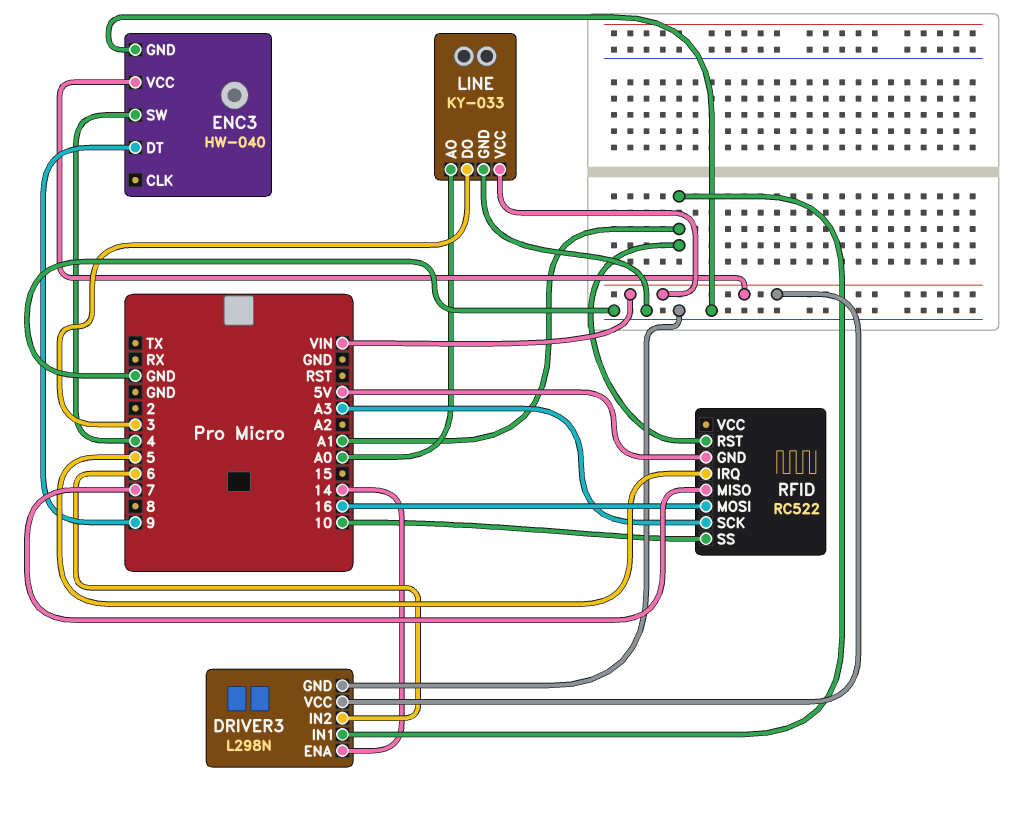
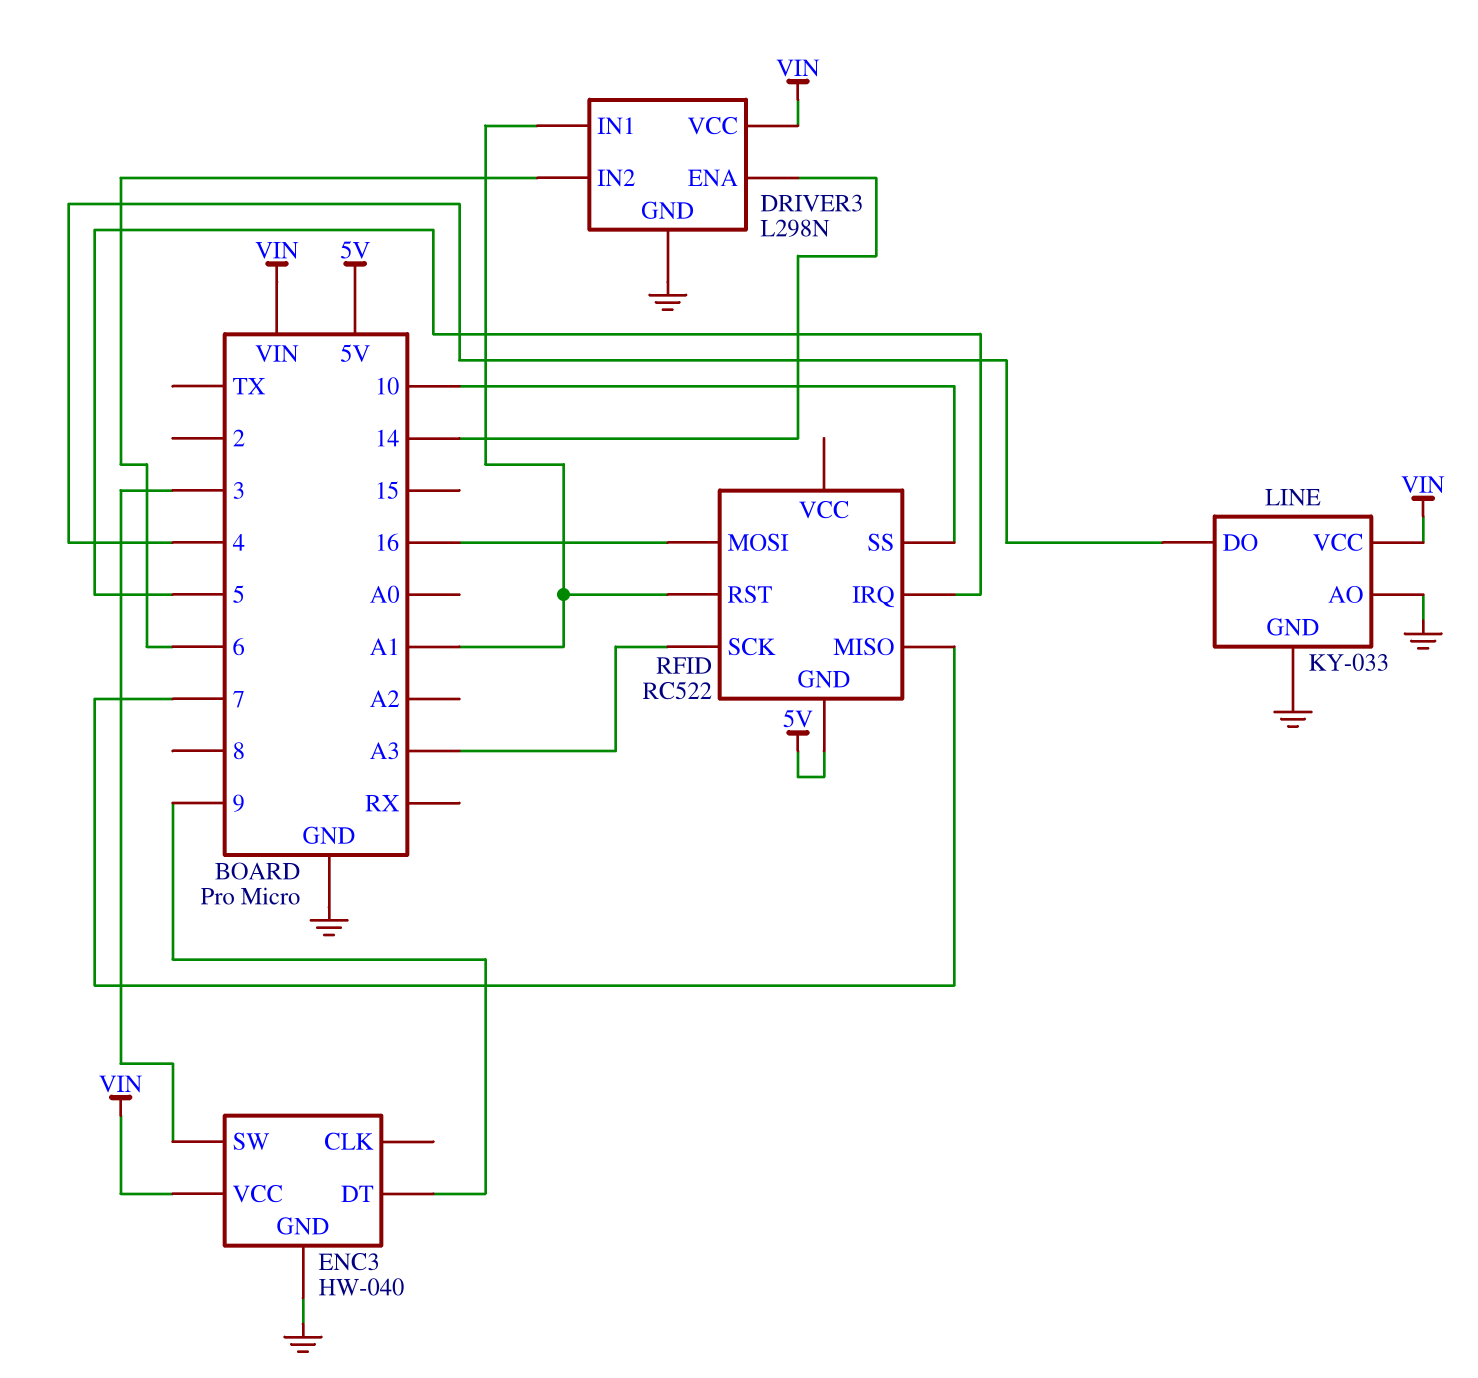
ENC3 pin SW: 4 -> 3
LINE pin AO: A0 -> GND
LINE pin DO: 3 -> 4

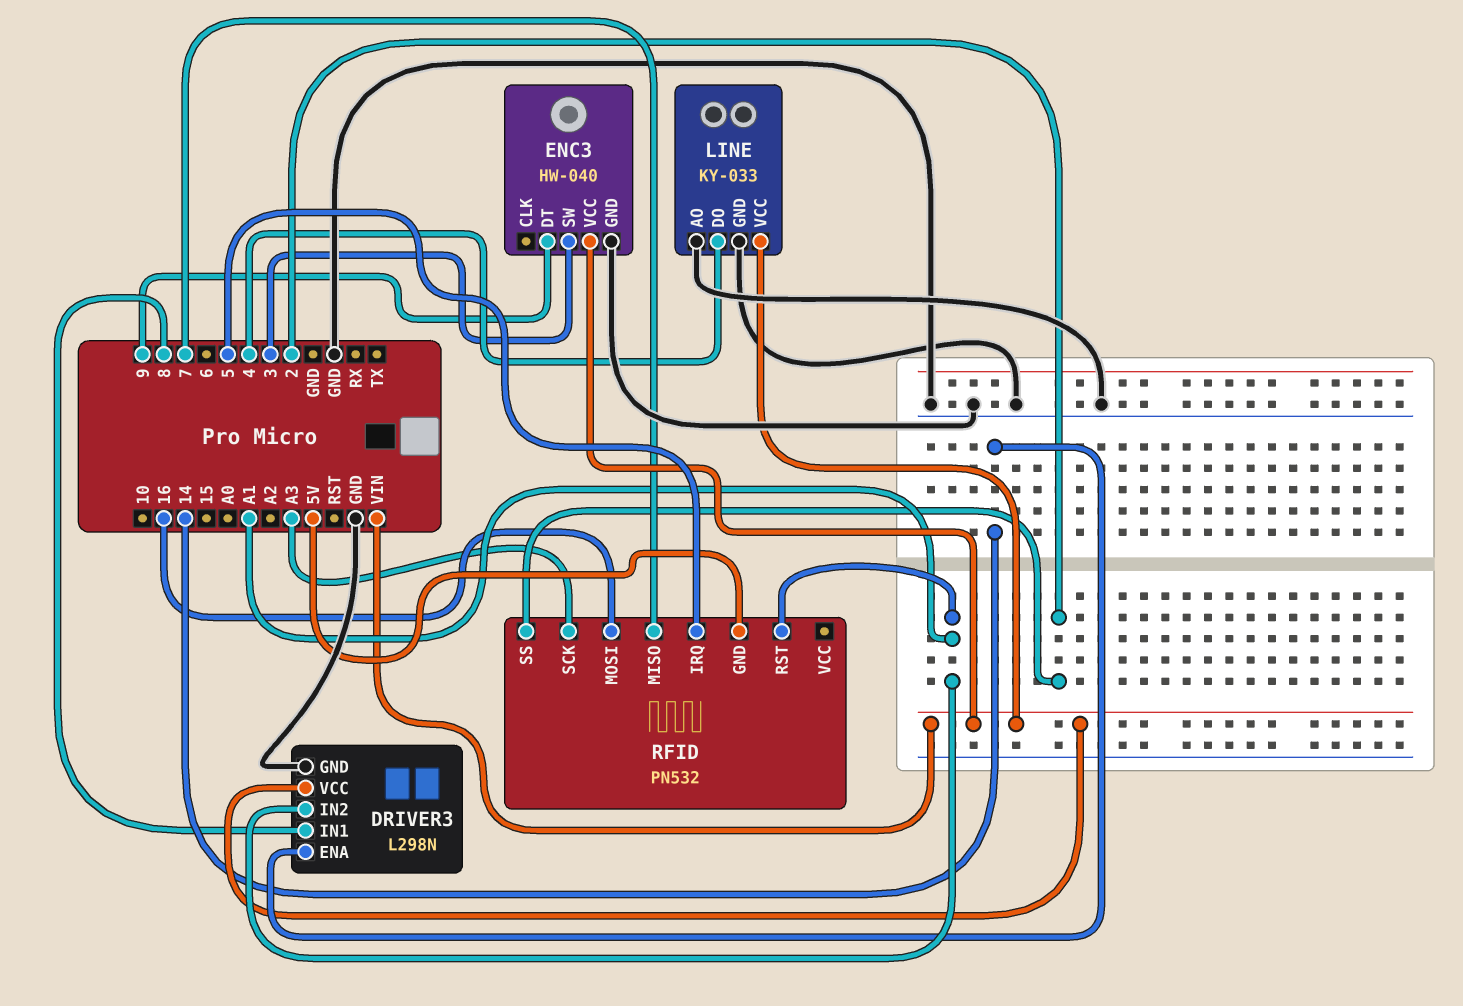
DRIVER3 pin IN1: A1 -> 8
DRIVER3 pin IN2: 6 -> A1
RFID: RC522 -> PN532
RFID pin SS: 10 -> 2

